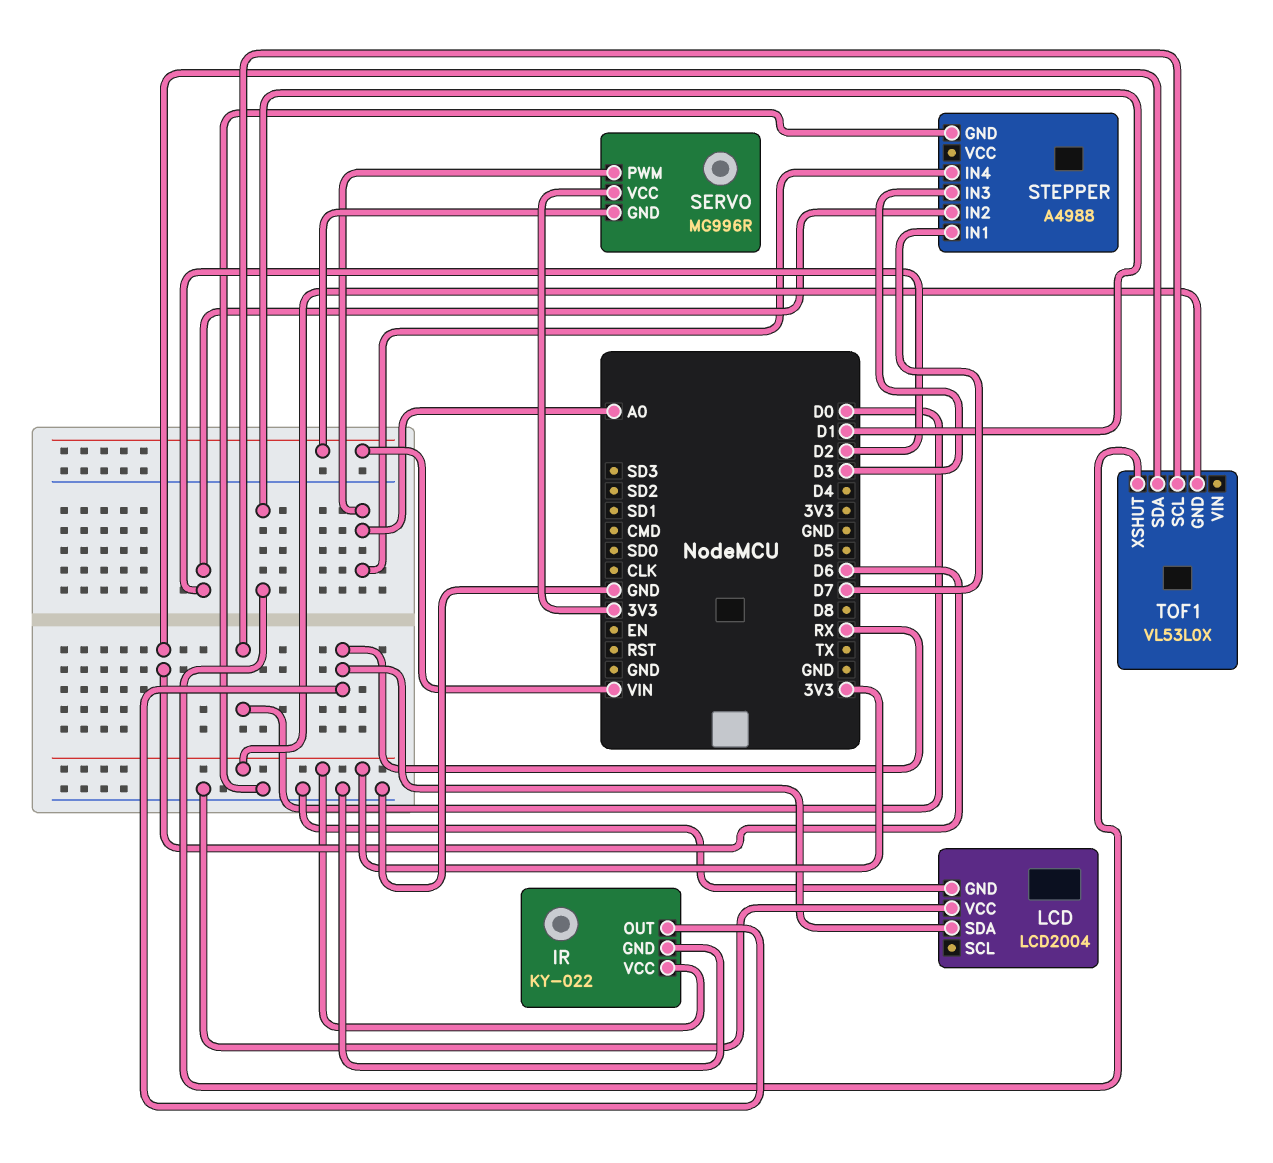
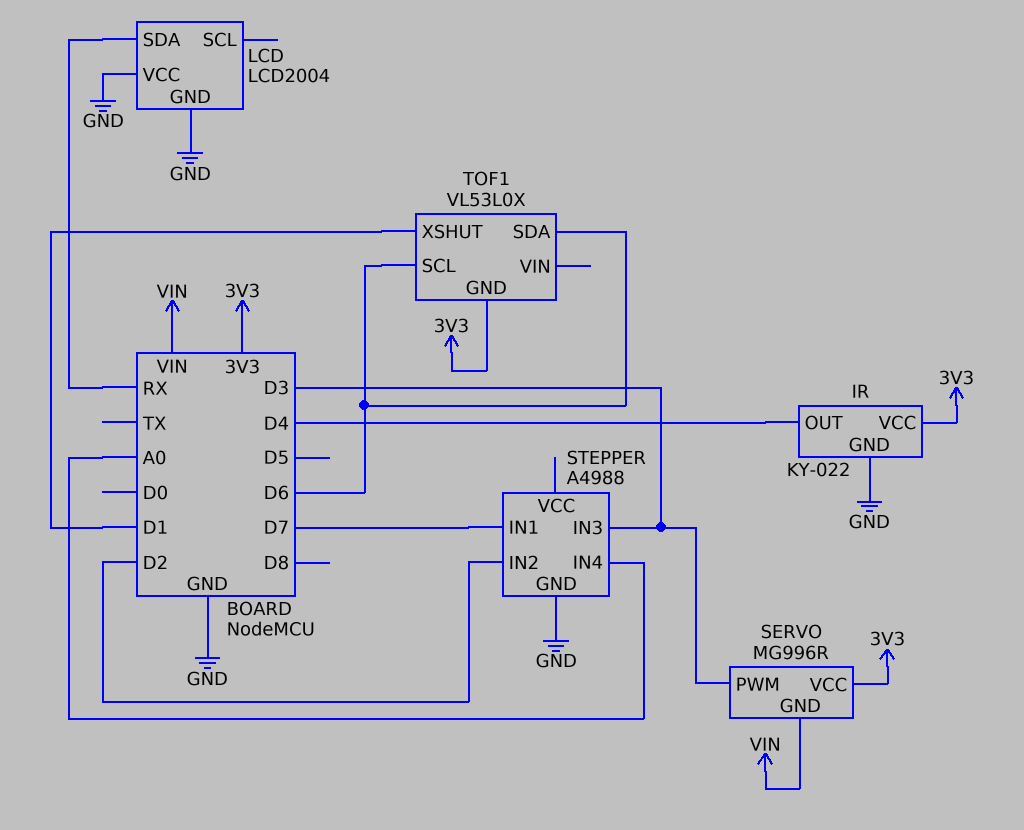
IR pin OUT: RX -> D4
SERVO pin PWM: A0 -> D3
TOF1 pin SCL: D0 -> D6

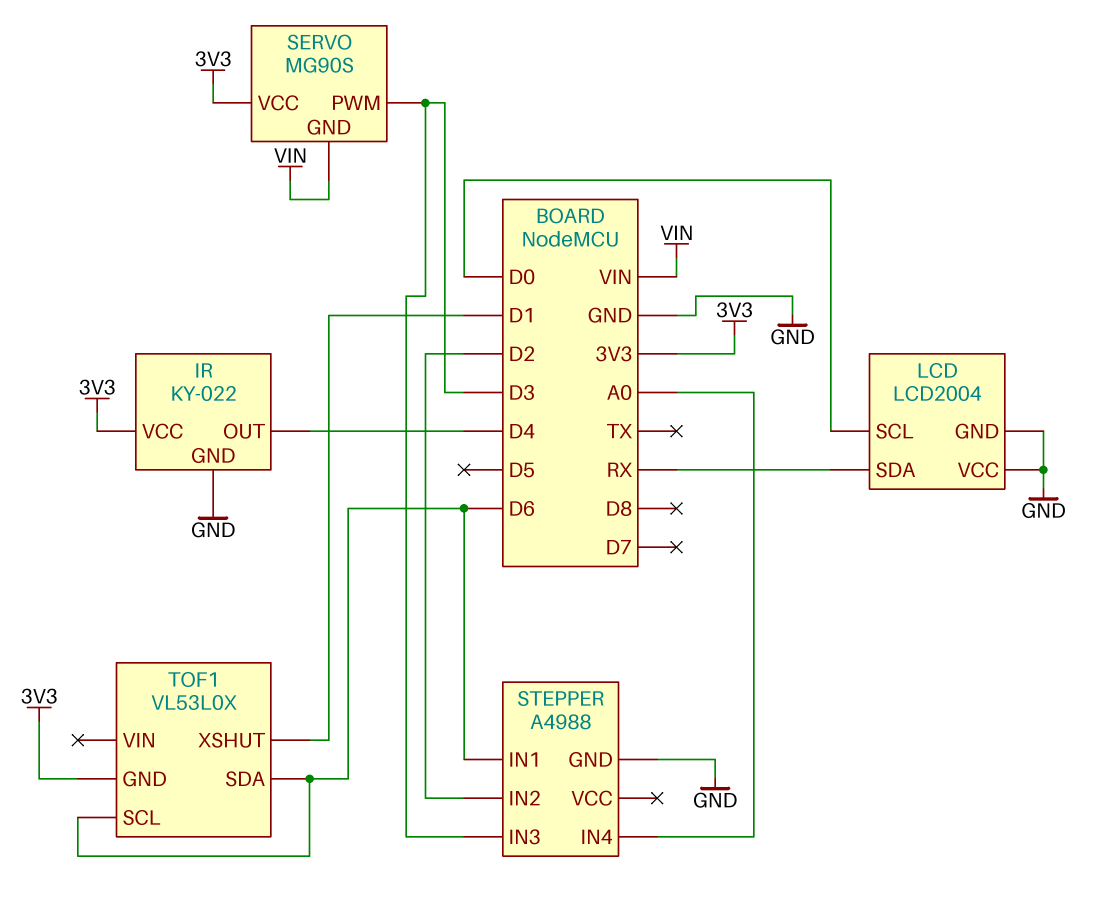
LCD pin SCL: none -> D0
SERVO: MG996R -> MG90S
STEPPER pin IN1: D7 -> D6

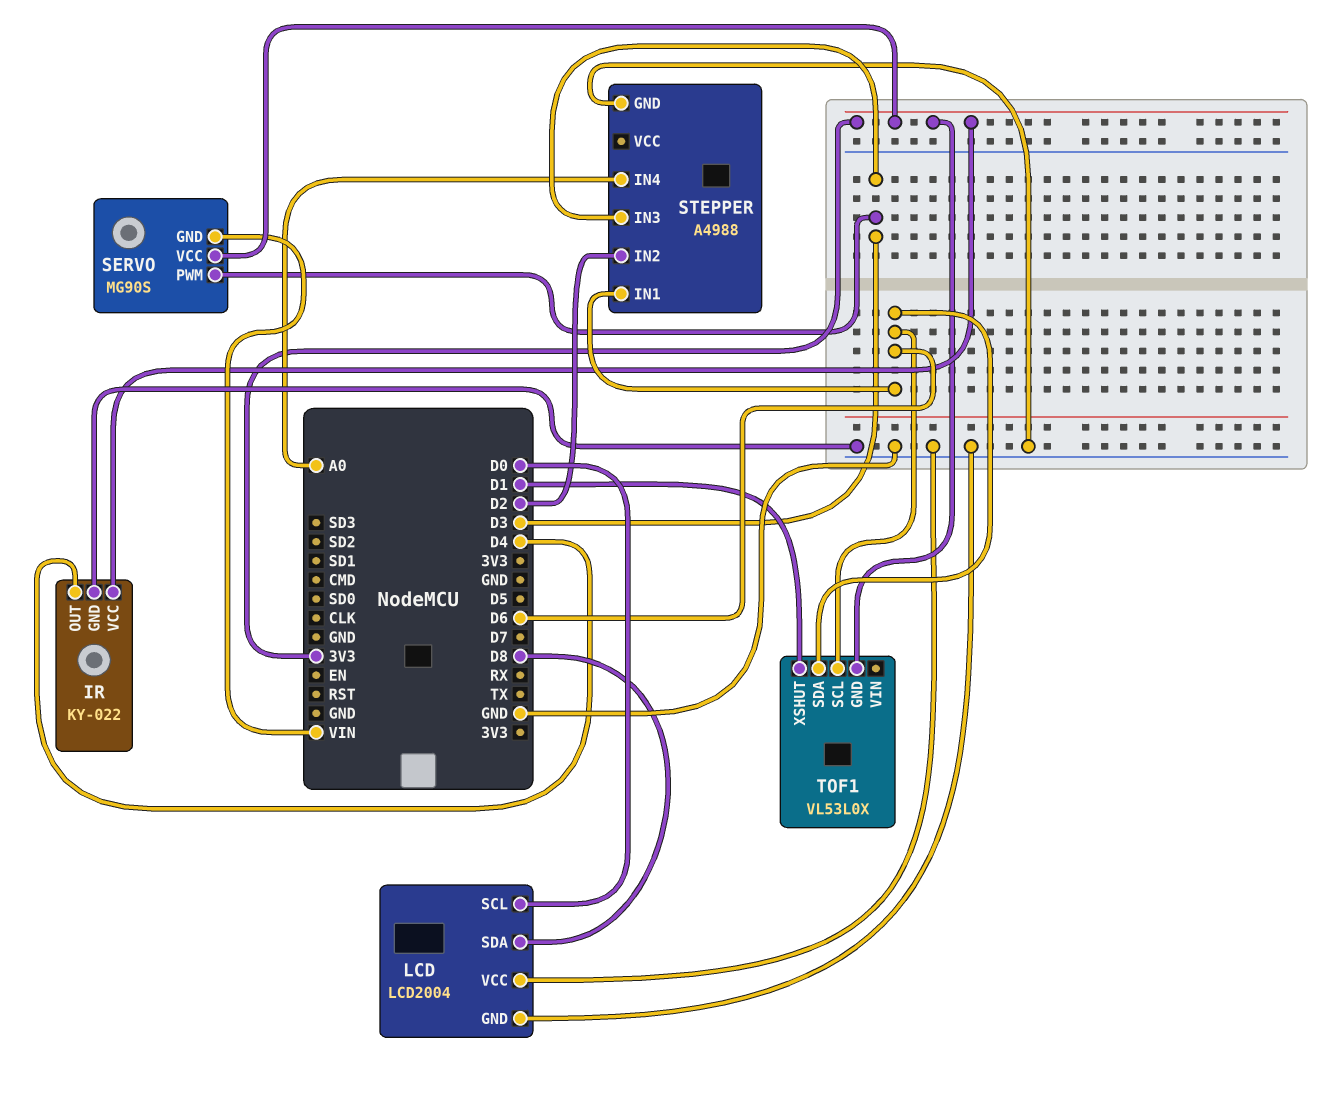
LCD pin SDA: RX -> D8

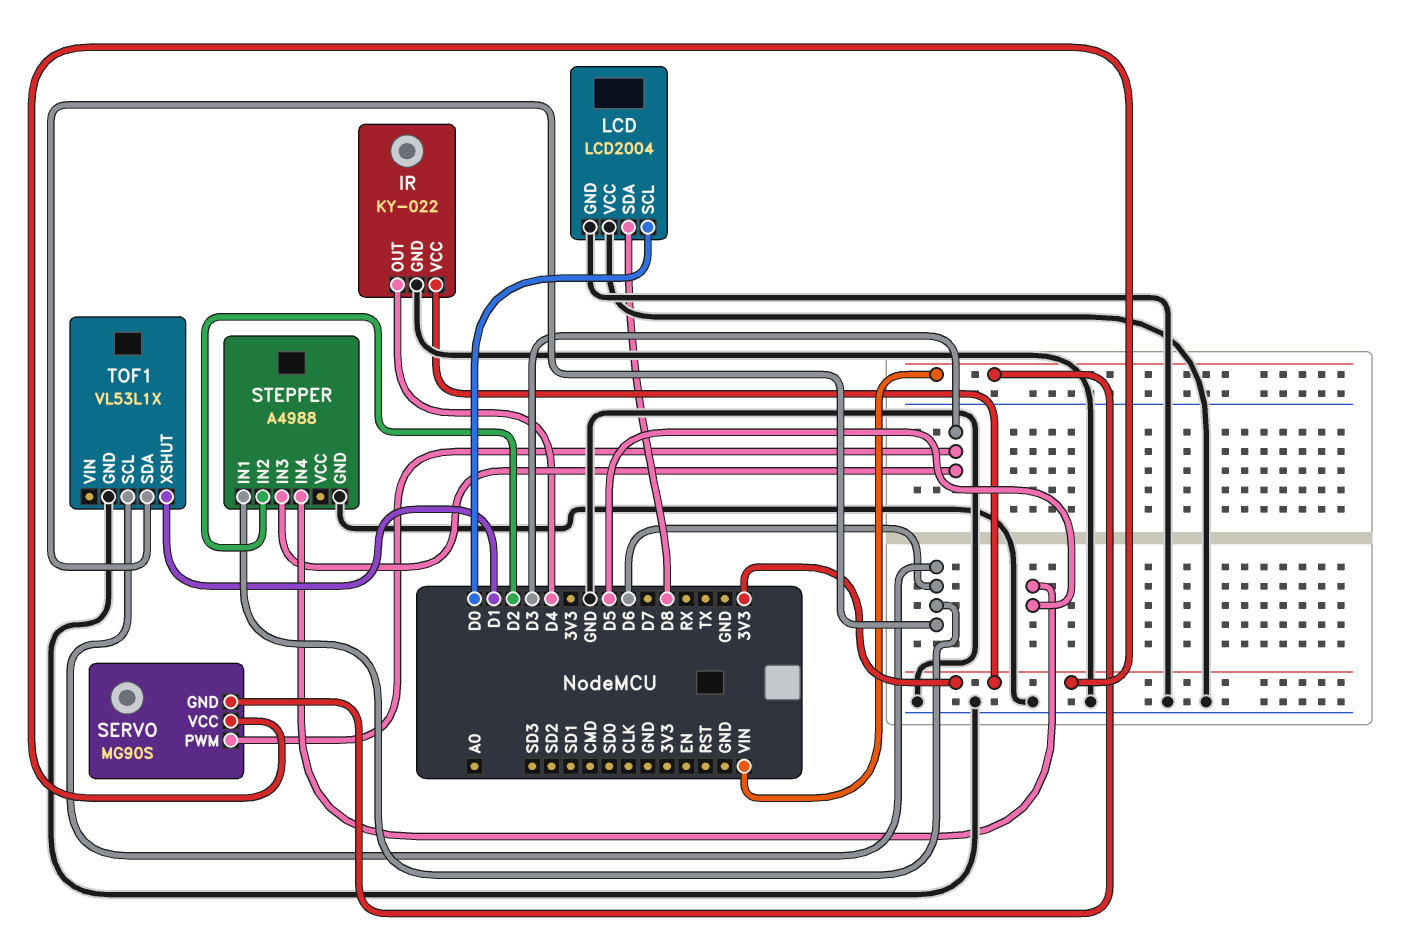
STEPPER pin IN4: A0 -> D5
TOF1: VL53L0X -> VL53L1X
TOF1 pin GND: 3V3 -> GND

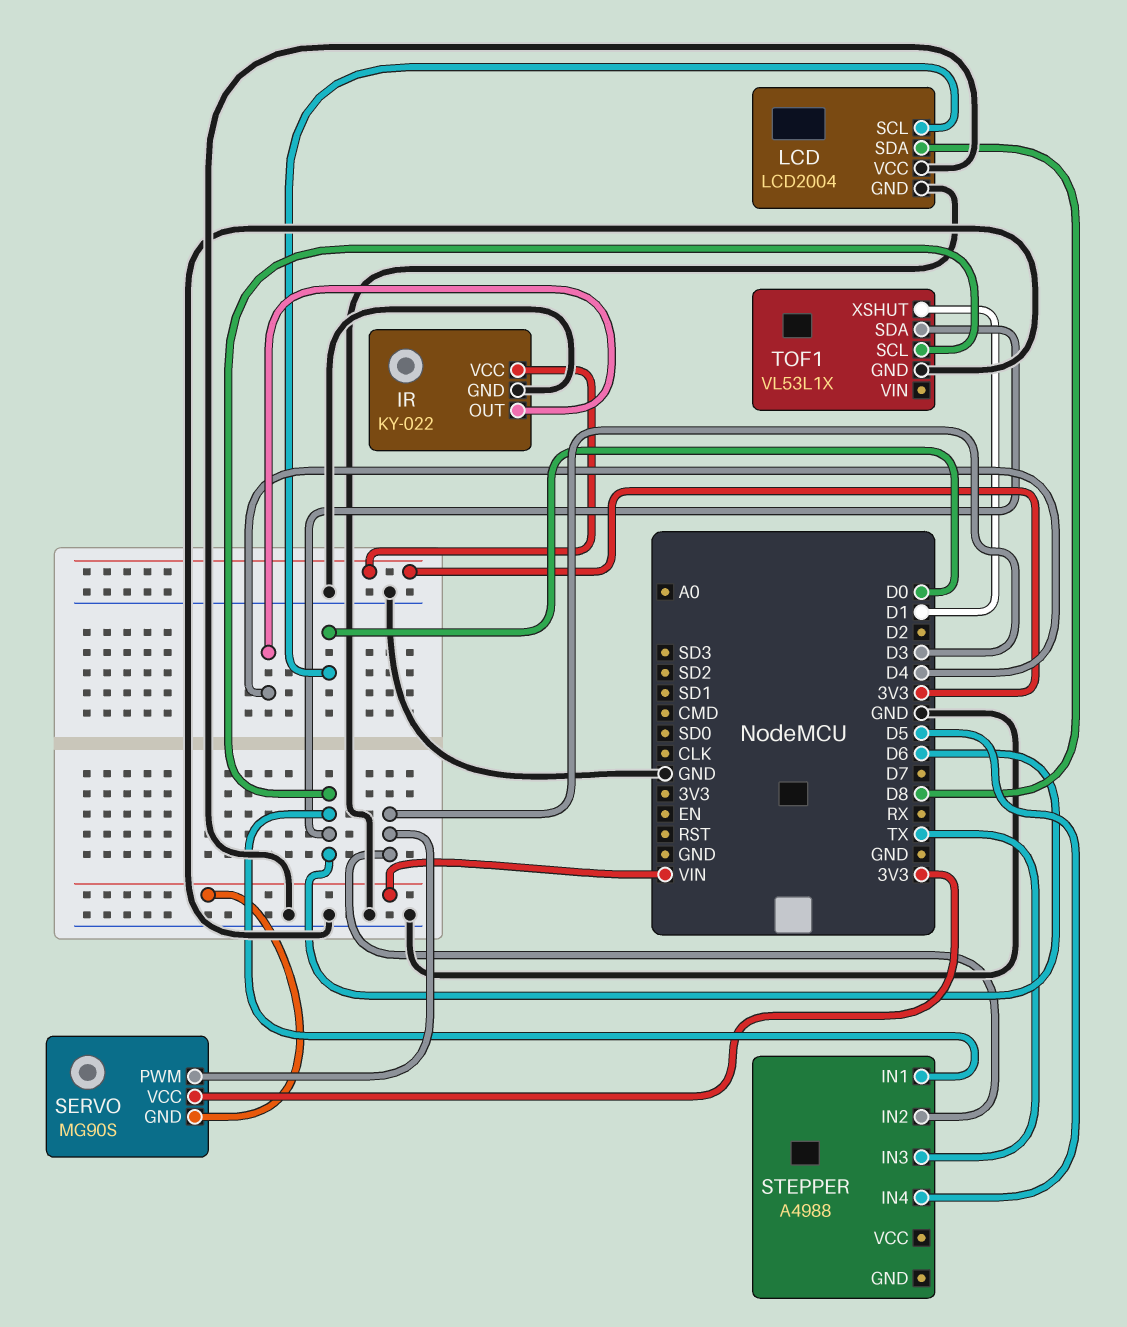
STEPPER pin GND: GND -> none
STEPPER pin IN2: D2 -> D3
STEPPER pin IN3: D3 -> TX

